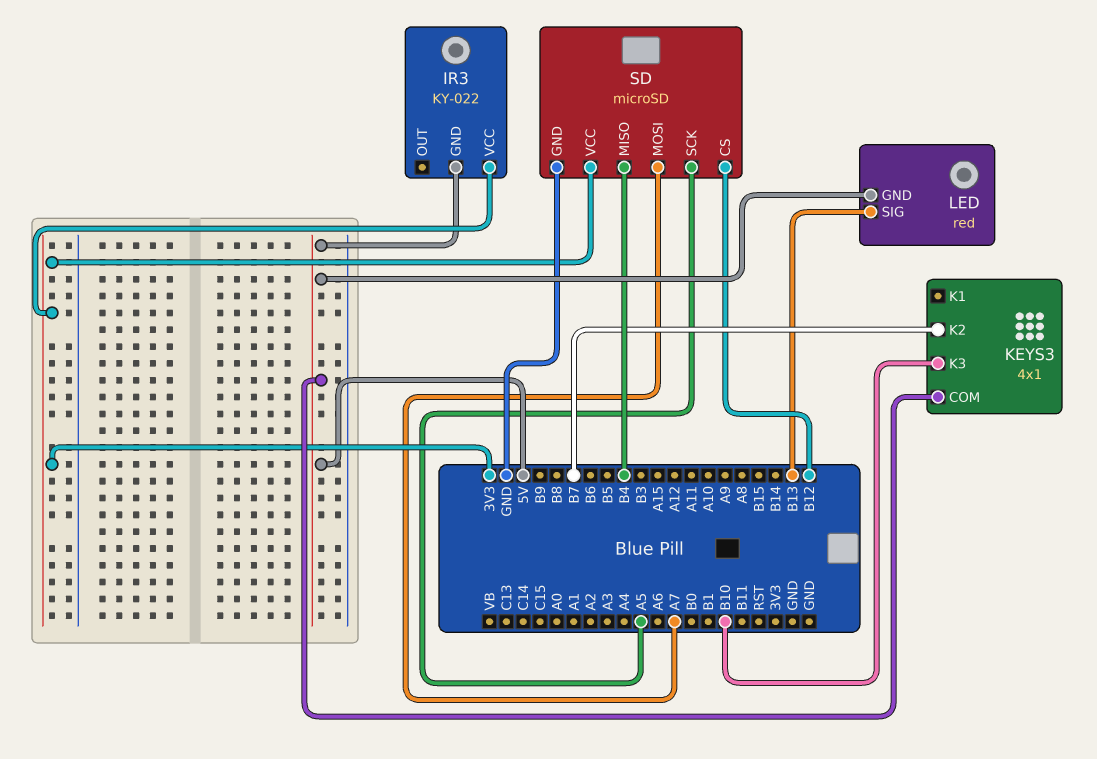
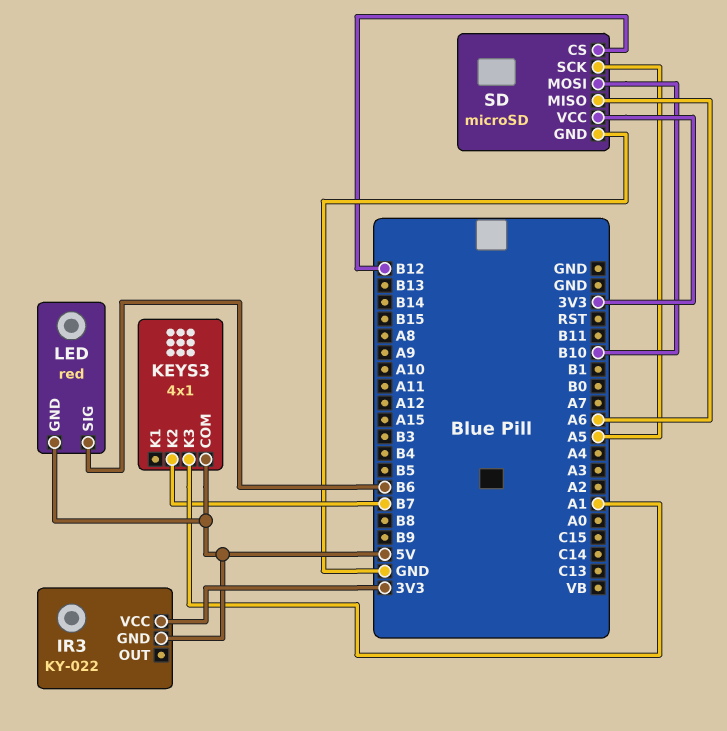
KEYS3 pin K3: B10 -> A1
LED pin SIG: B13 -> B6
SD pin MISO: B4 -> A6
SD pin MOSI: A7 -> B10

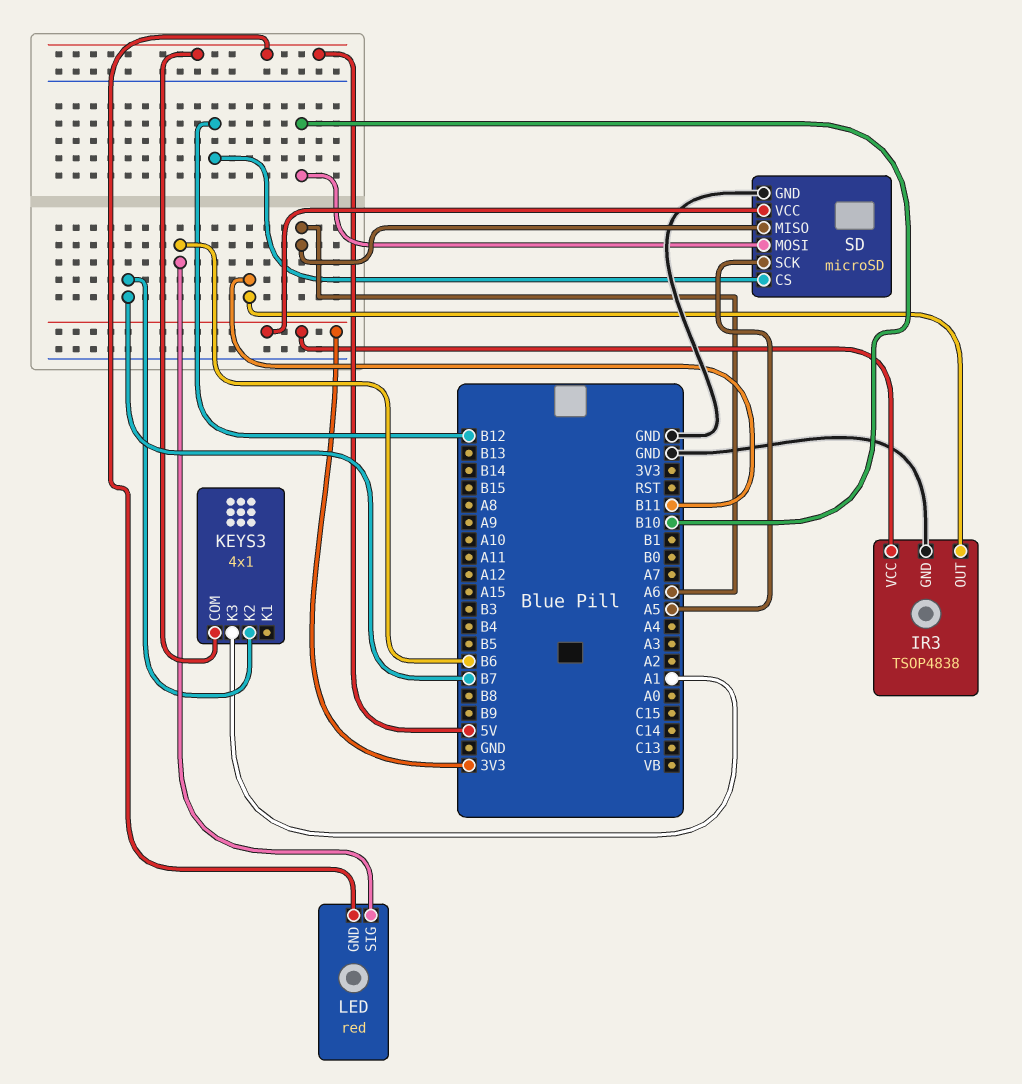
IR3: KY-022 -> TSOP4838
IR3 pin GND: 5V -> GND
IR3 pin OUT: none -> B11

